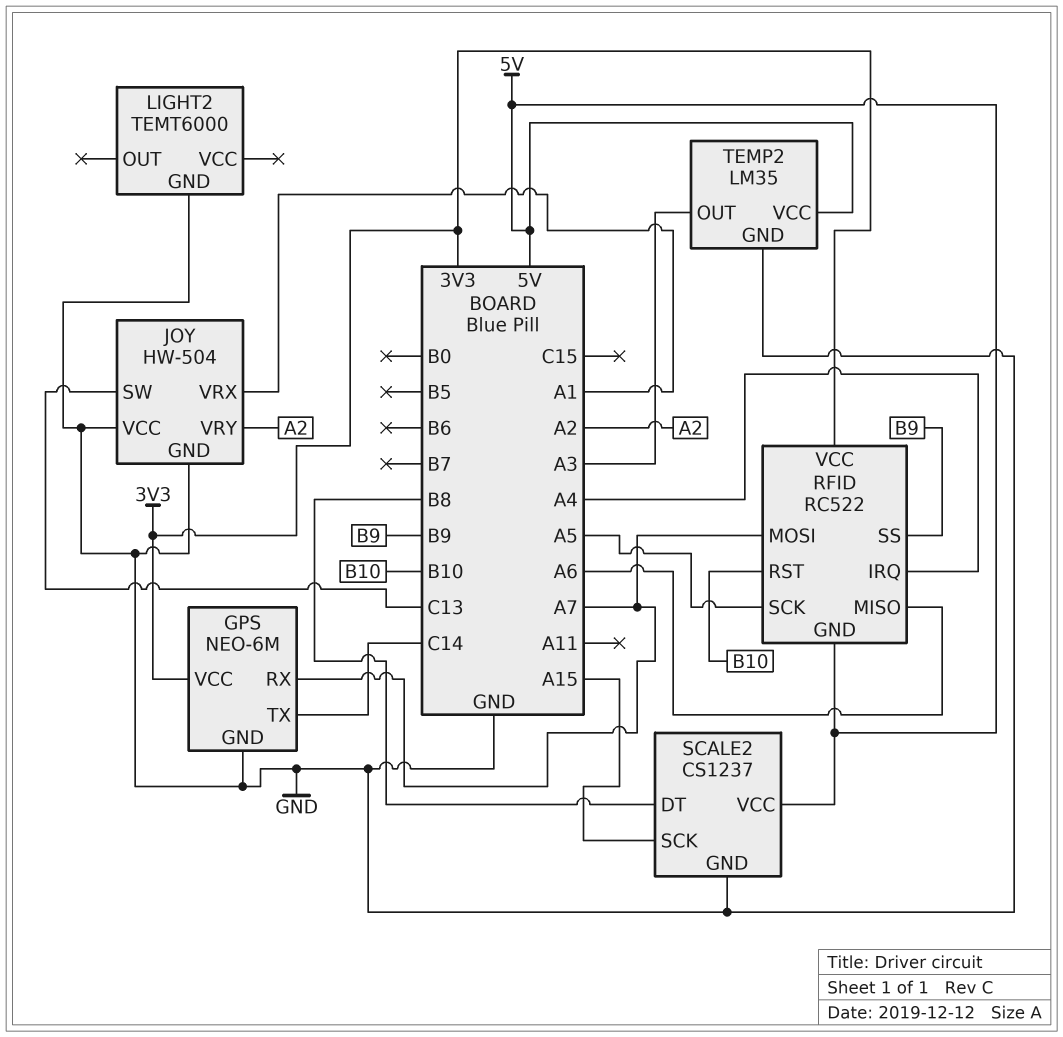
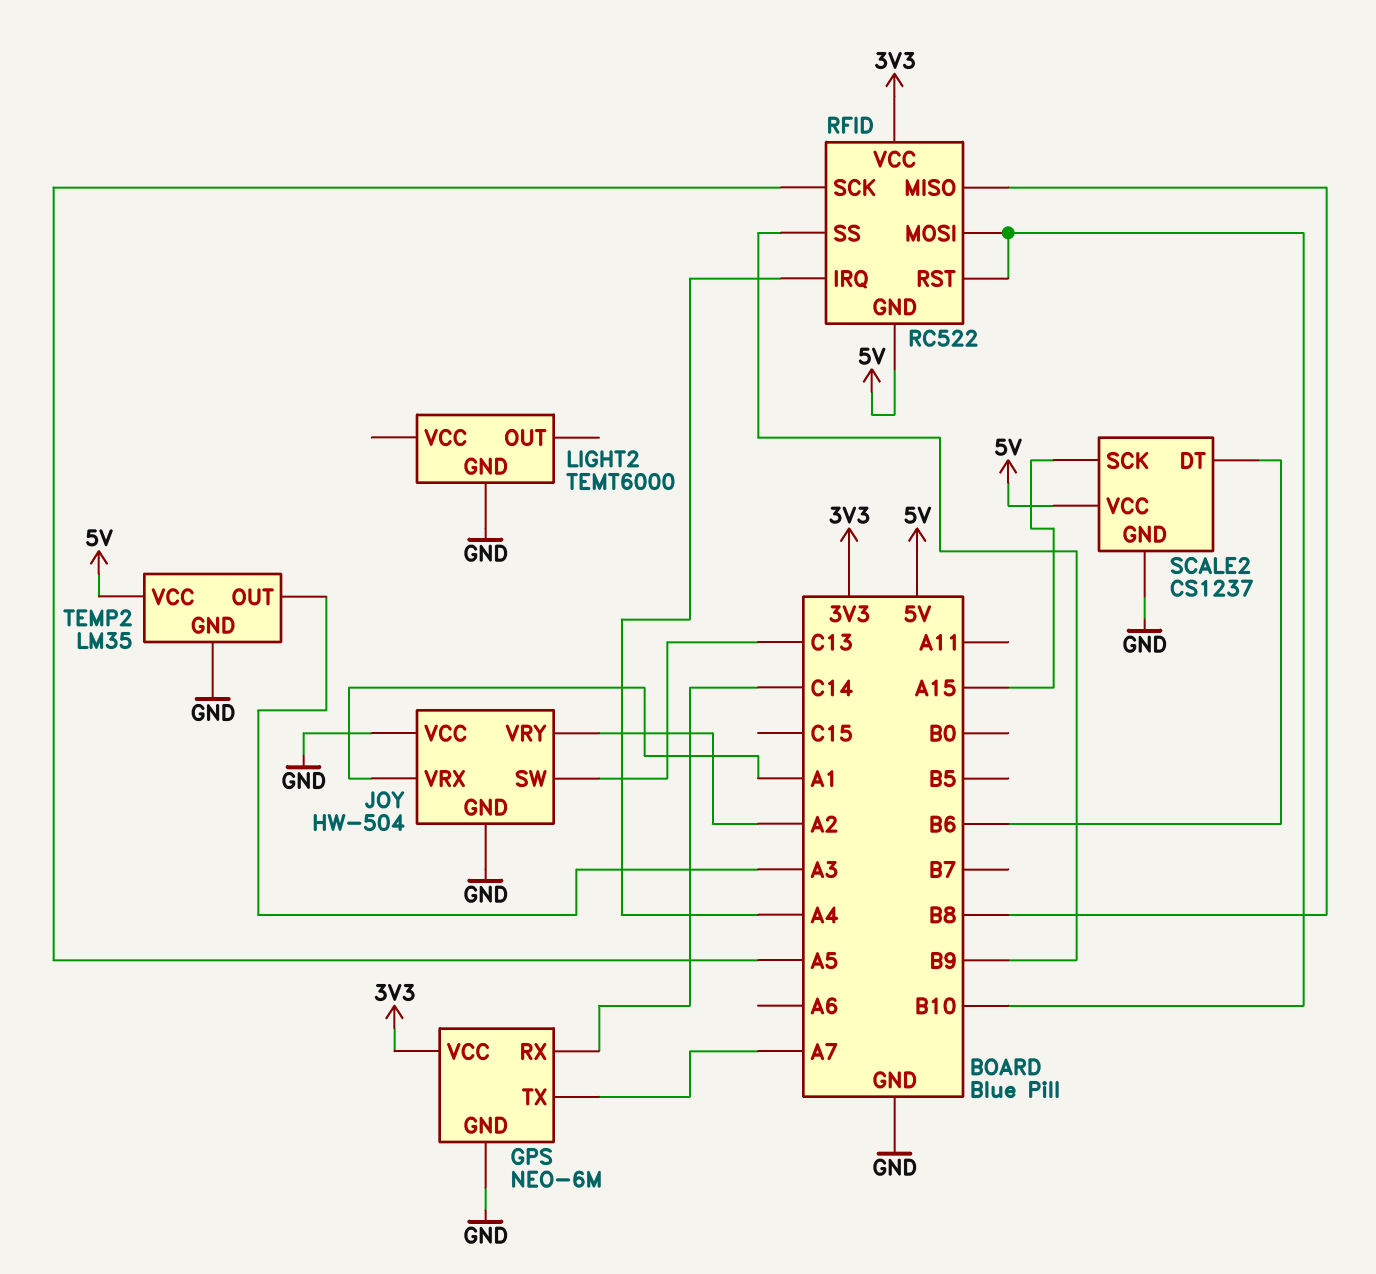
GPS pin RX: A7 -> C14
GPS pin TX: C14 -> A7
RFID pin MISO: A6 -> B8
RFID pin MOSI: A7 -> B10
SCALE2 pin DT: B8 -> B6

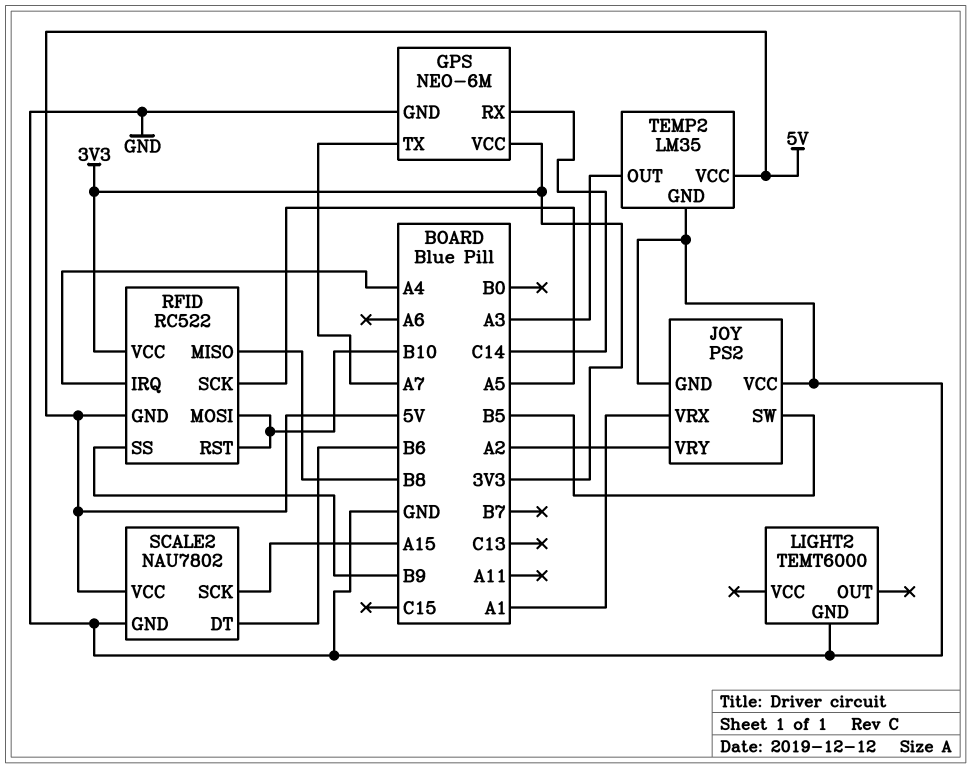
JOY: HW-504 -> PS2
JOY pin SW: C13 -> B5
SCALE2: CS1237 -> NAU7802

